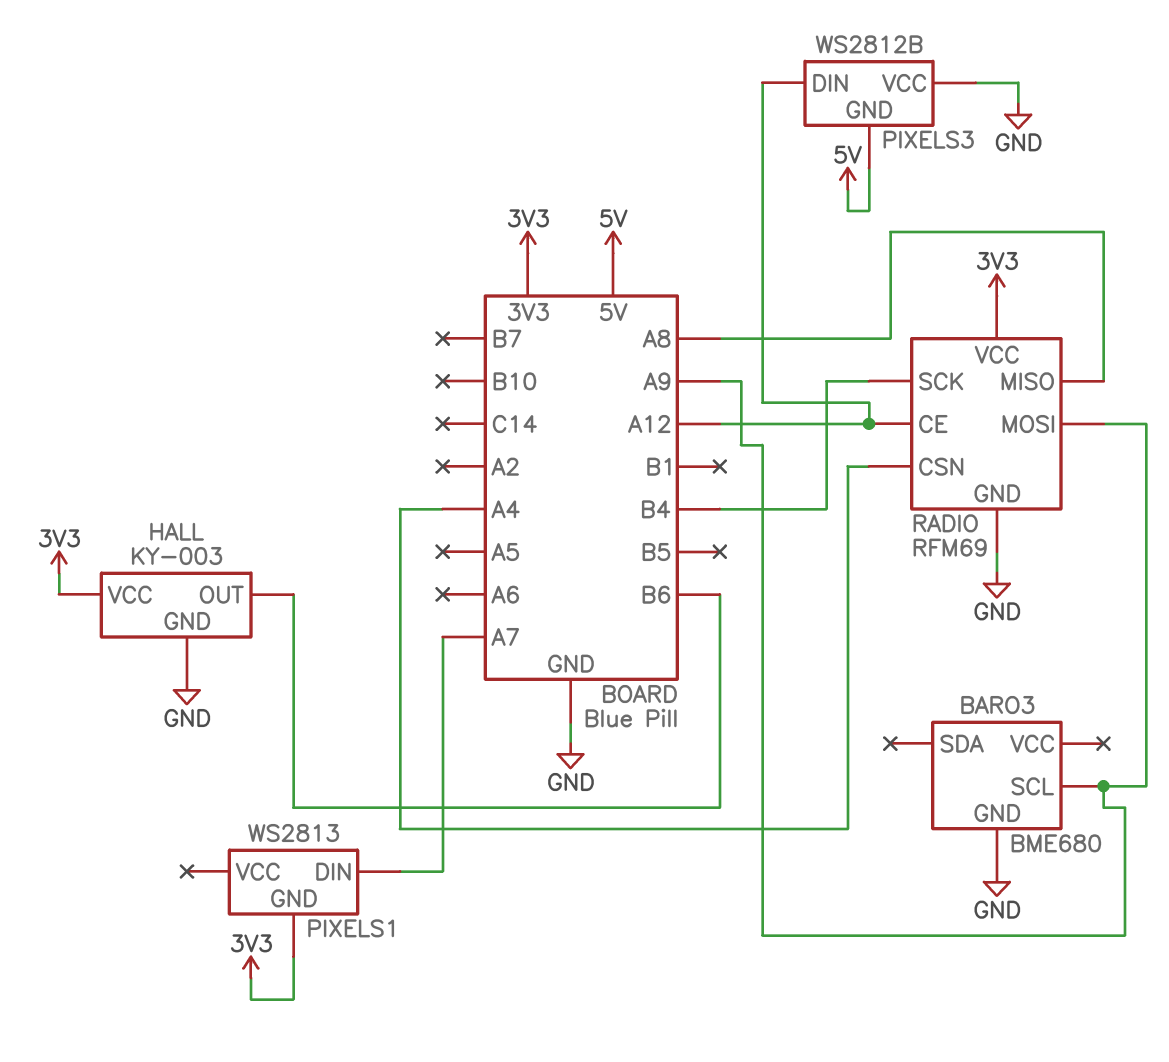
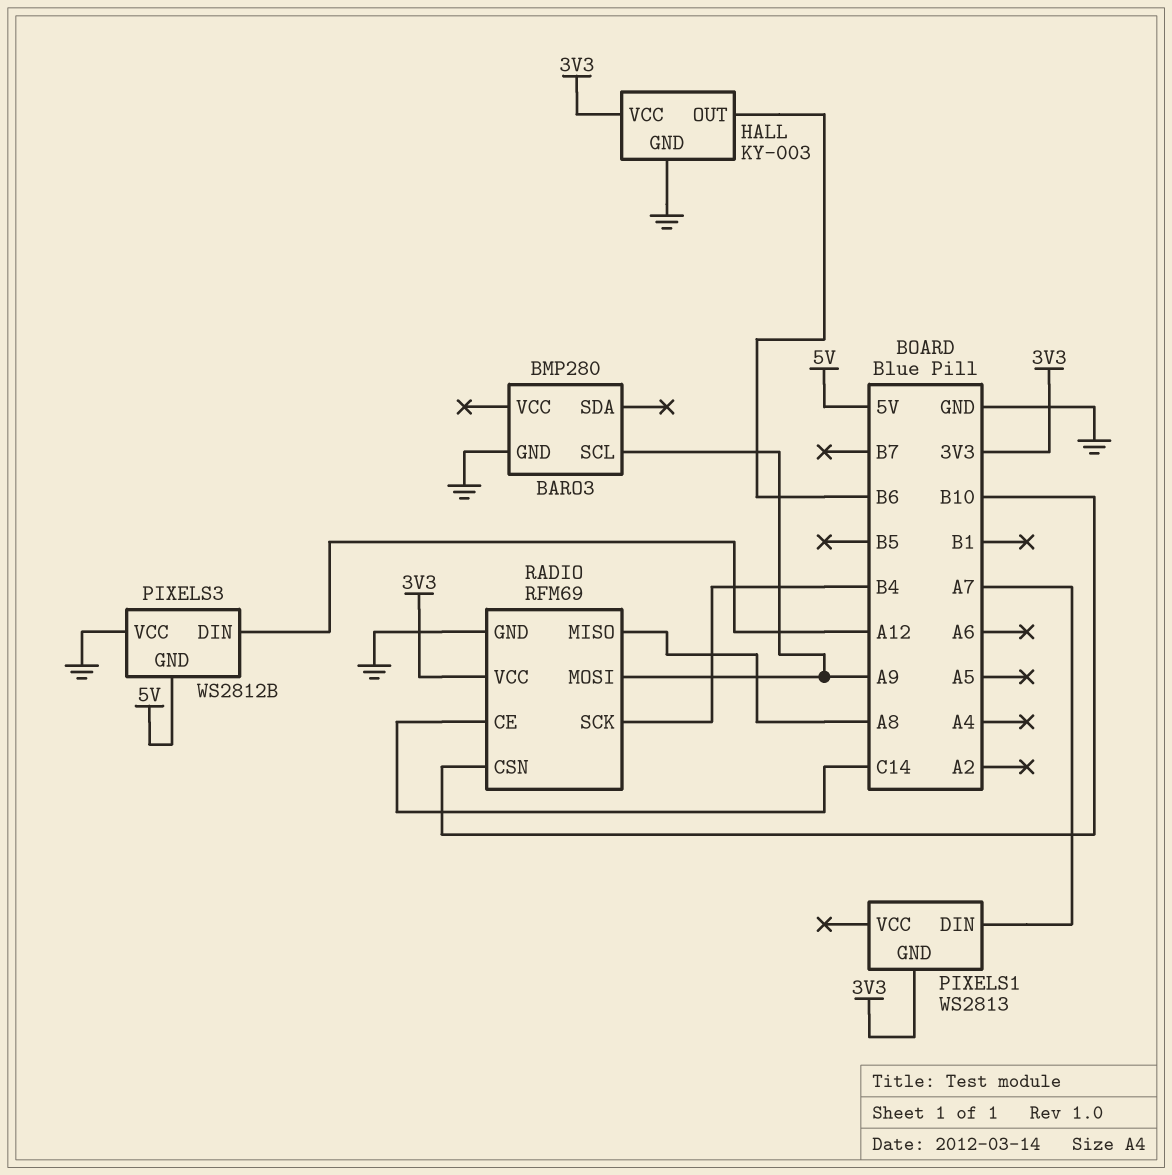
BARO3: BME680 -> BMP280
RADIO pin CE: A12 -> C14
RADIO pin CSN: A4 -> B10

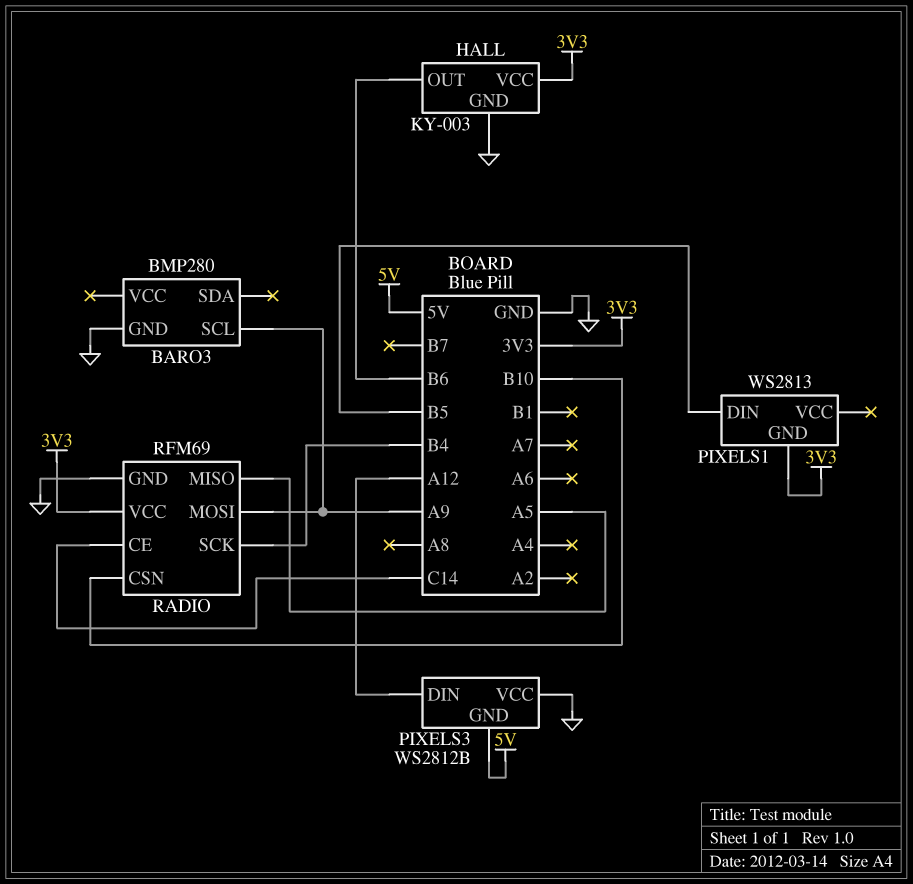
PIXELS1 pin DIN: A7 -> B5
RADIO pin MISO: A8 -> A5

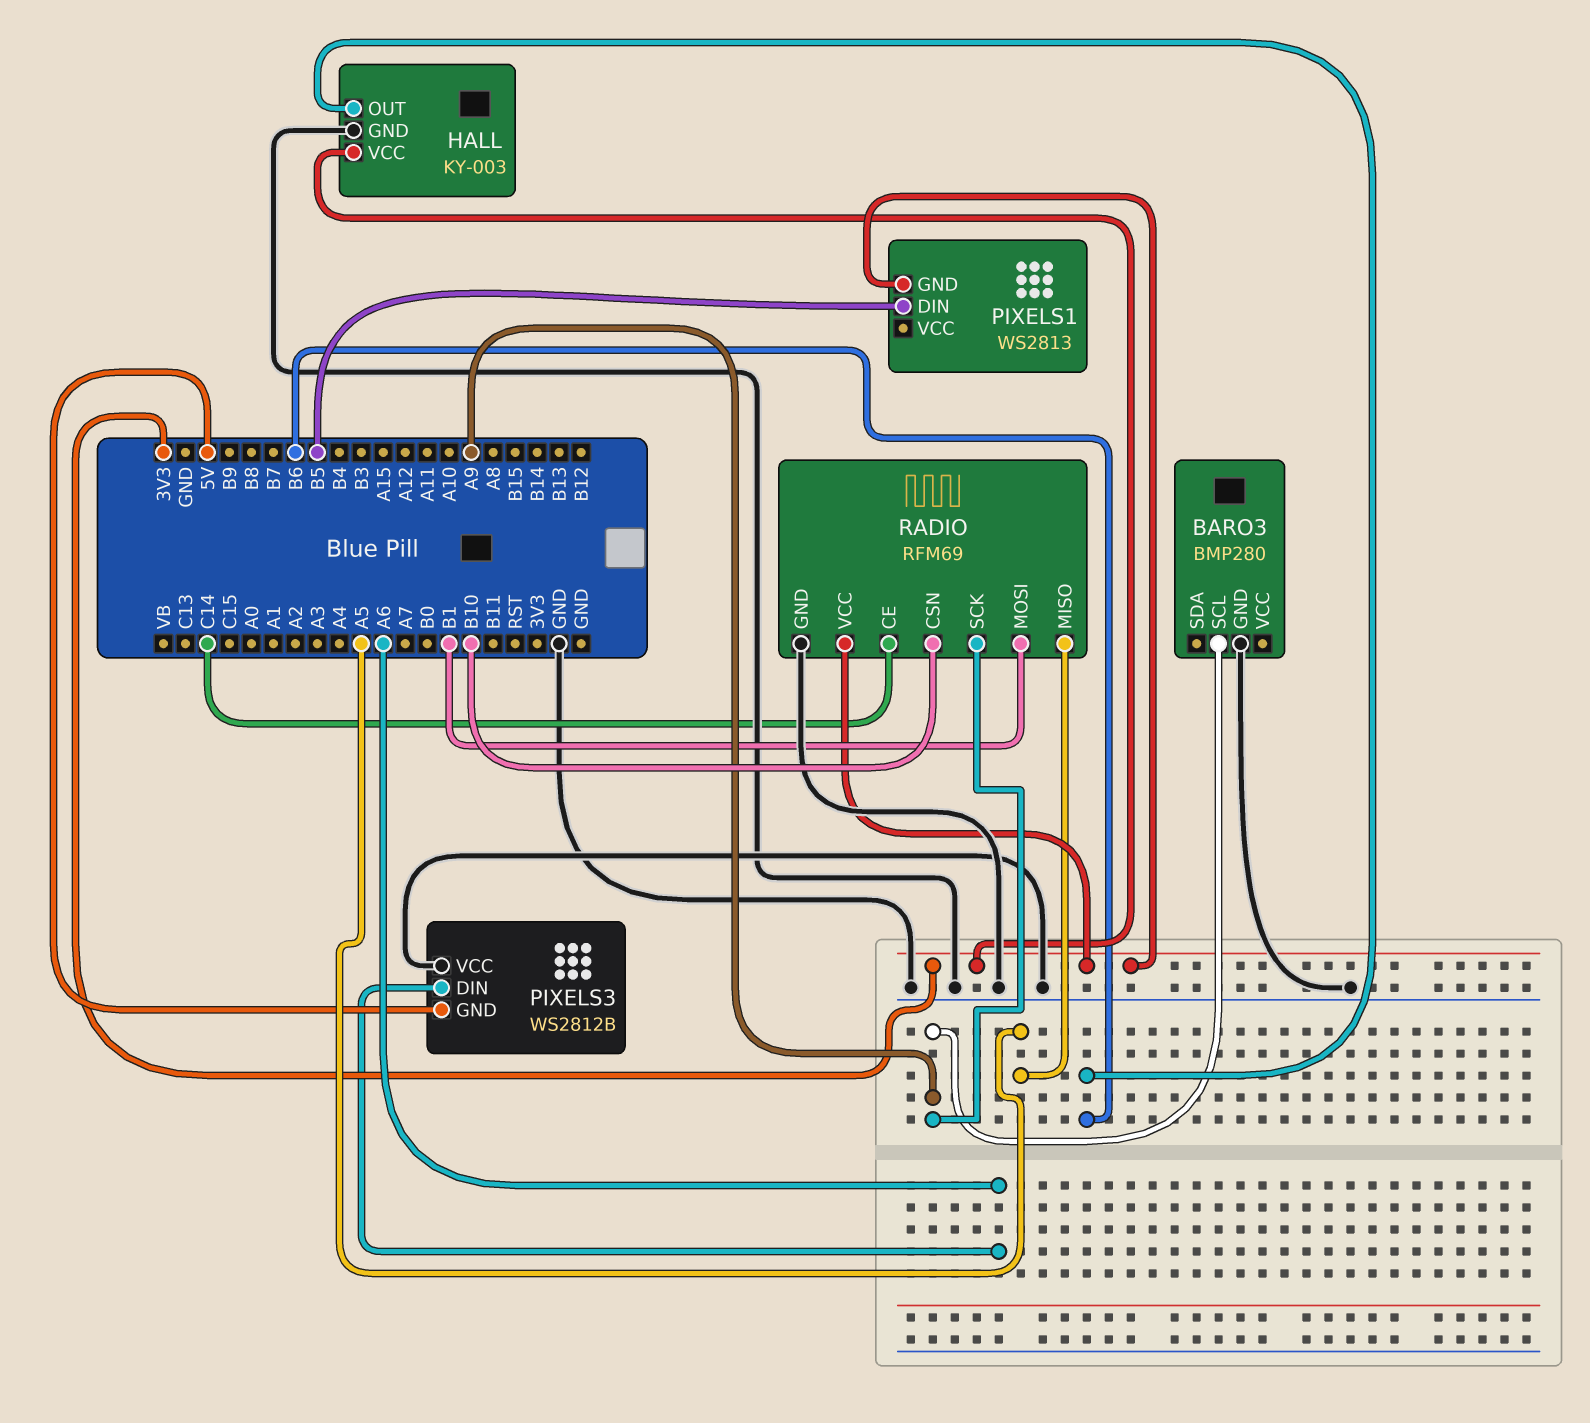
PIXELS3 pin DIN: A12 -> A6
RADIO pin MOSI: A9 -> B1
RADIO pin SCK: B4 -> A9

